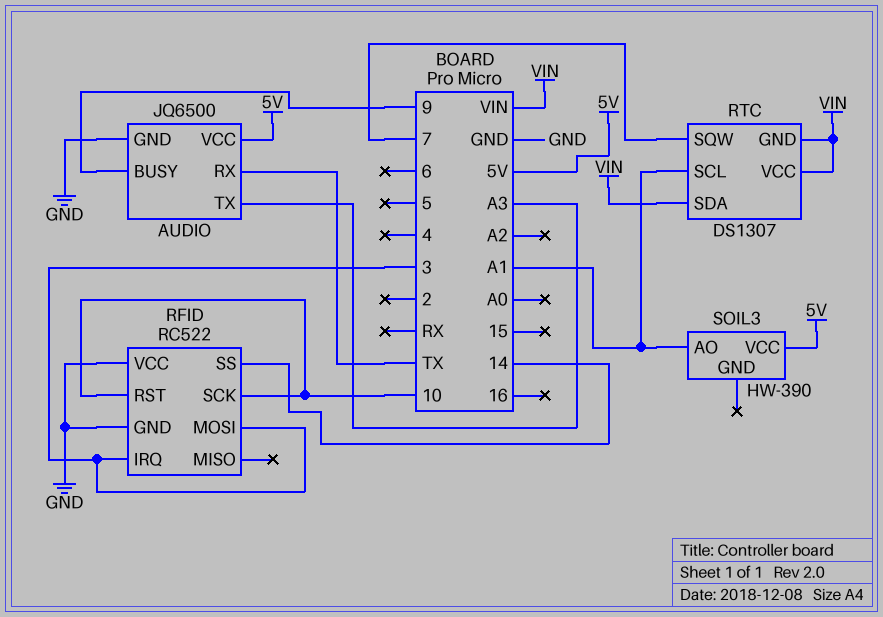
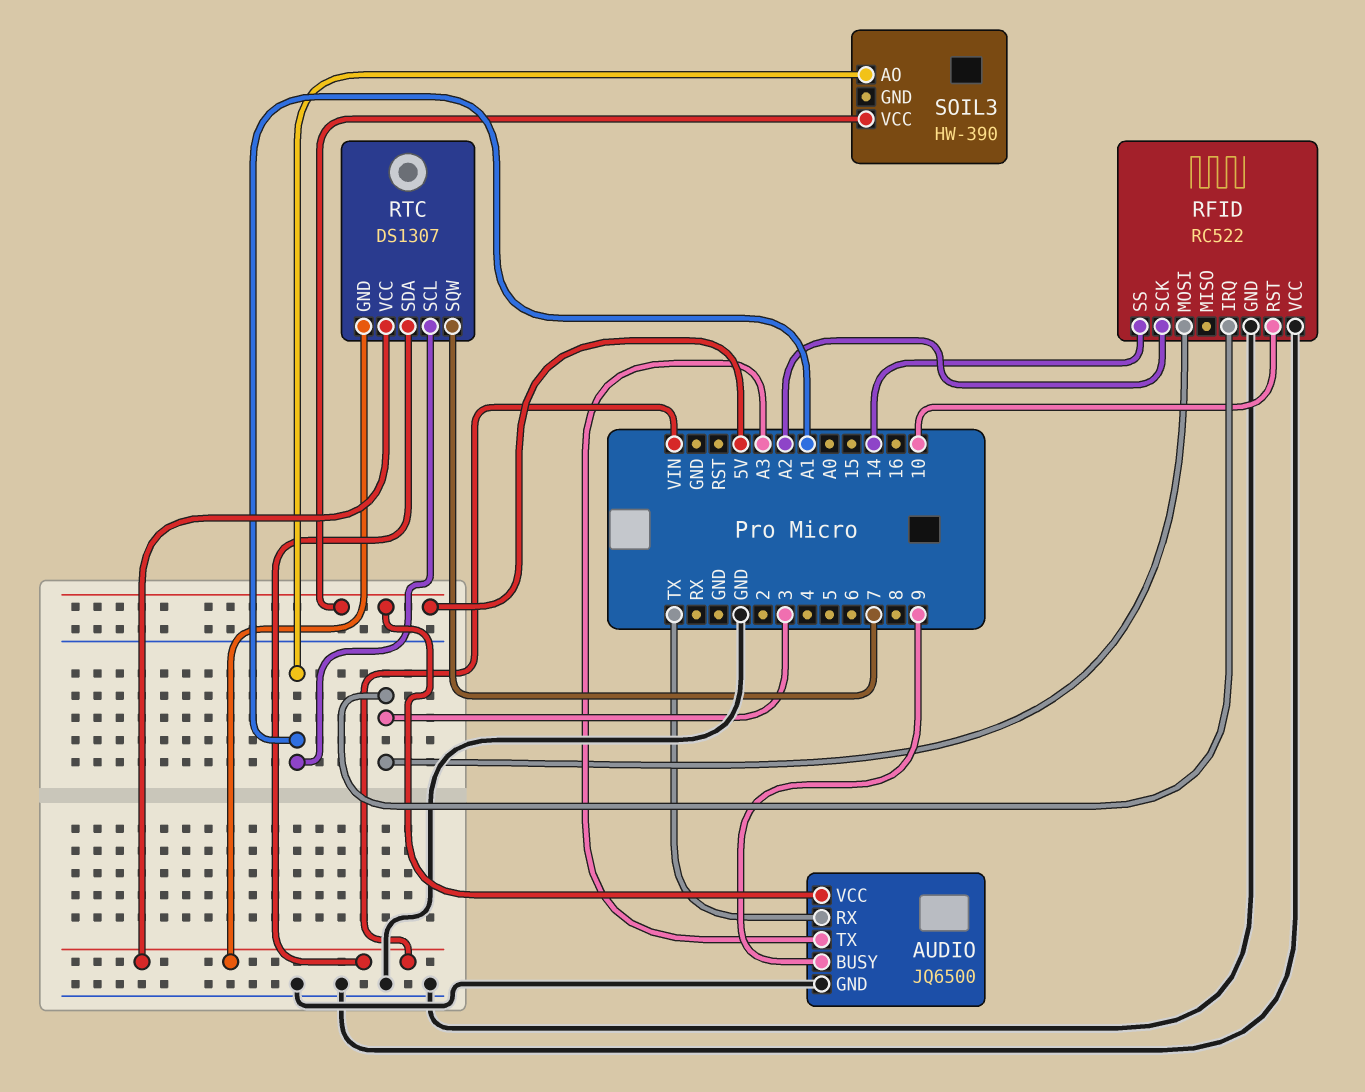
RFID pin SCK: 10 -> A2

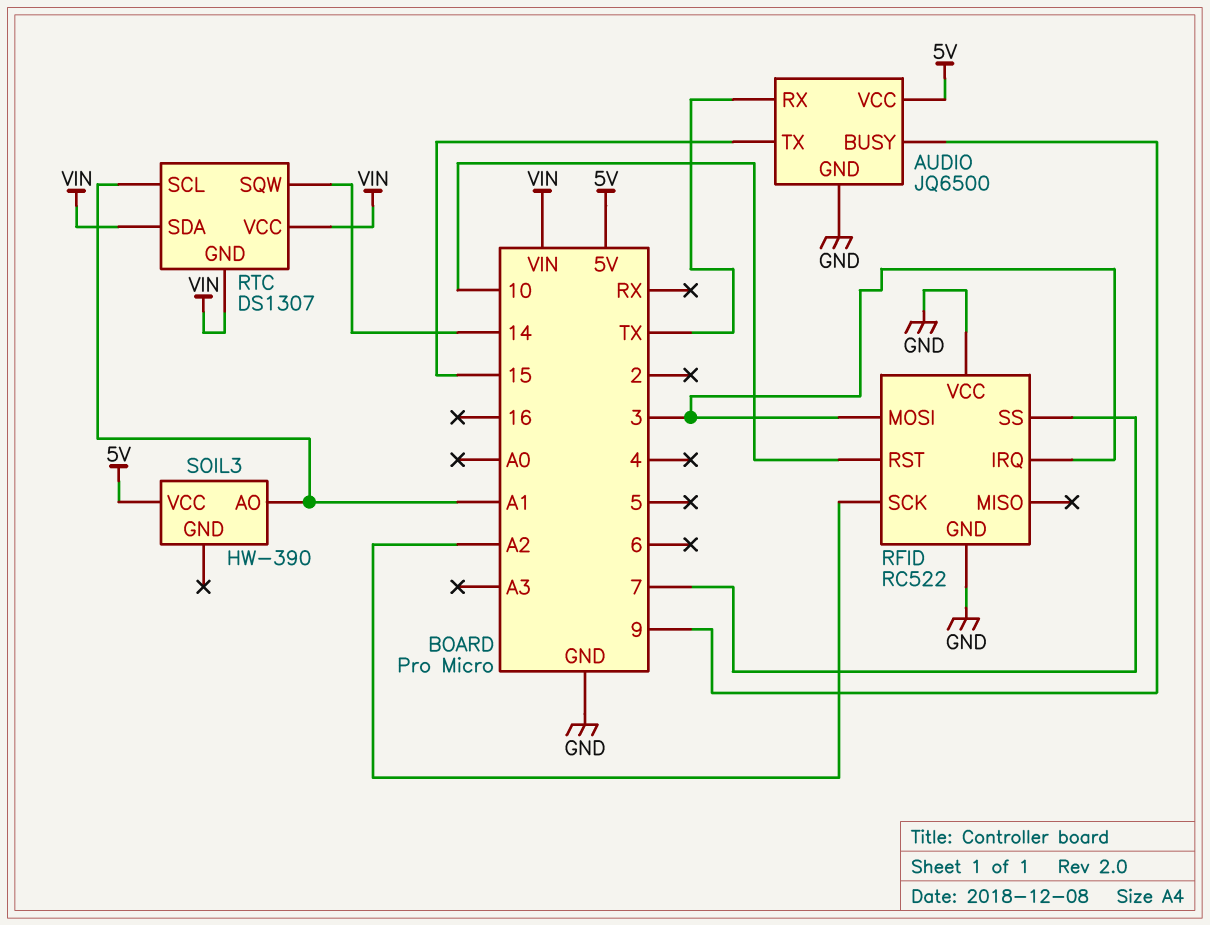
AUDIO pin TX: A3 -> 15
RFID pin SS: 14 -> 7
RTC pin SQW: 7 -> 14

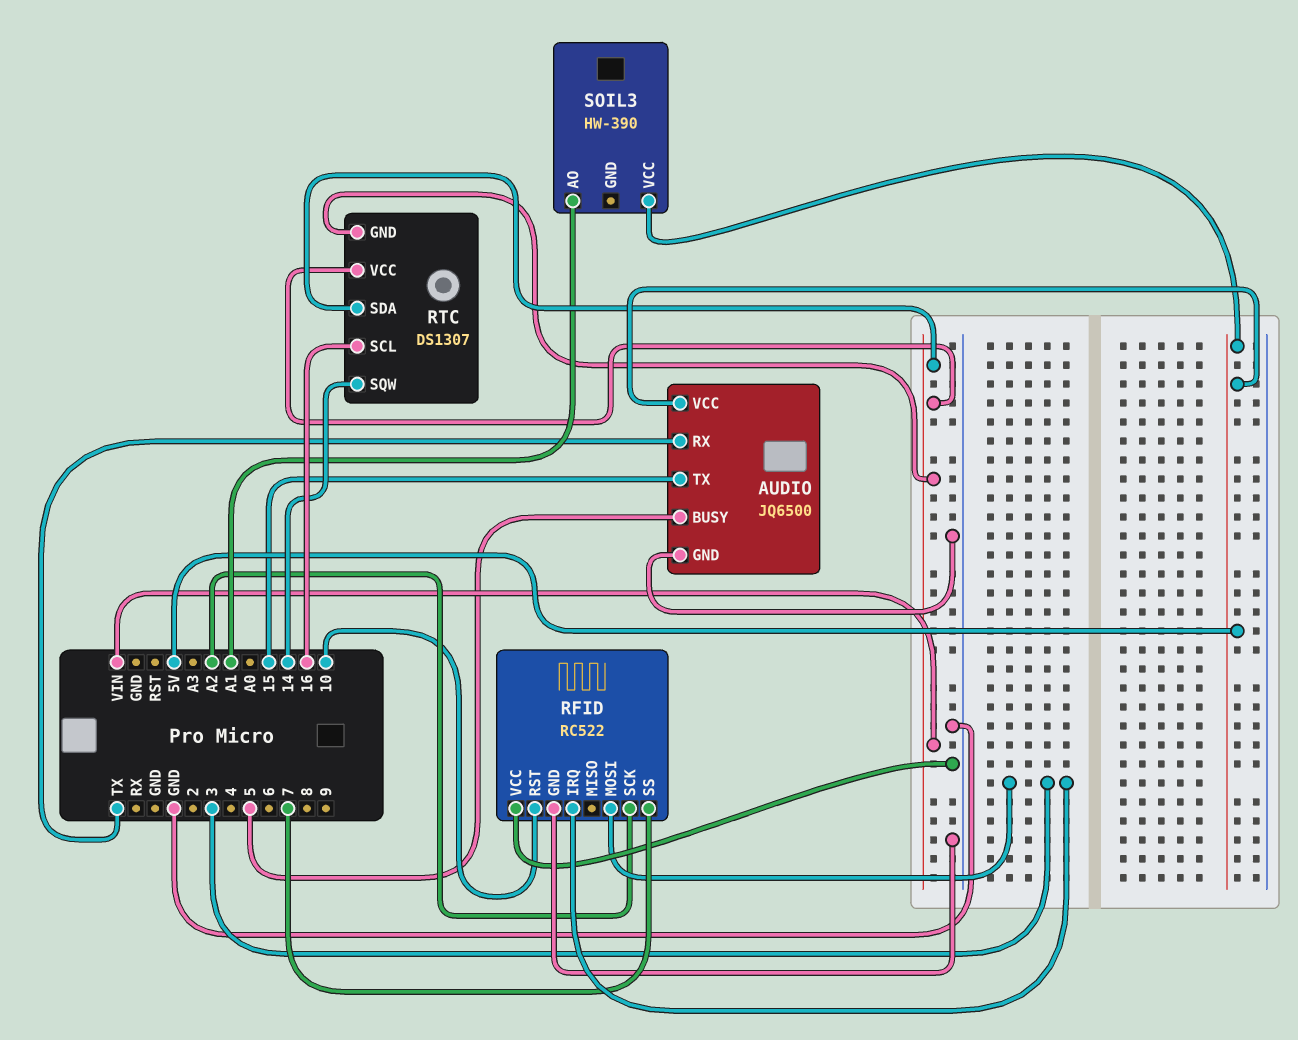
AUDIO pin BUSY: 9 -> 5
RTC pin SCL: A1 -> 16

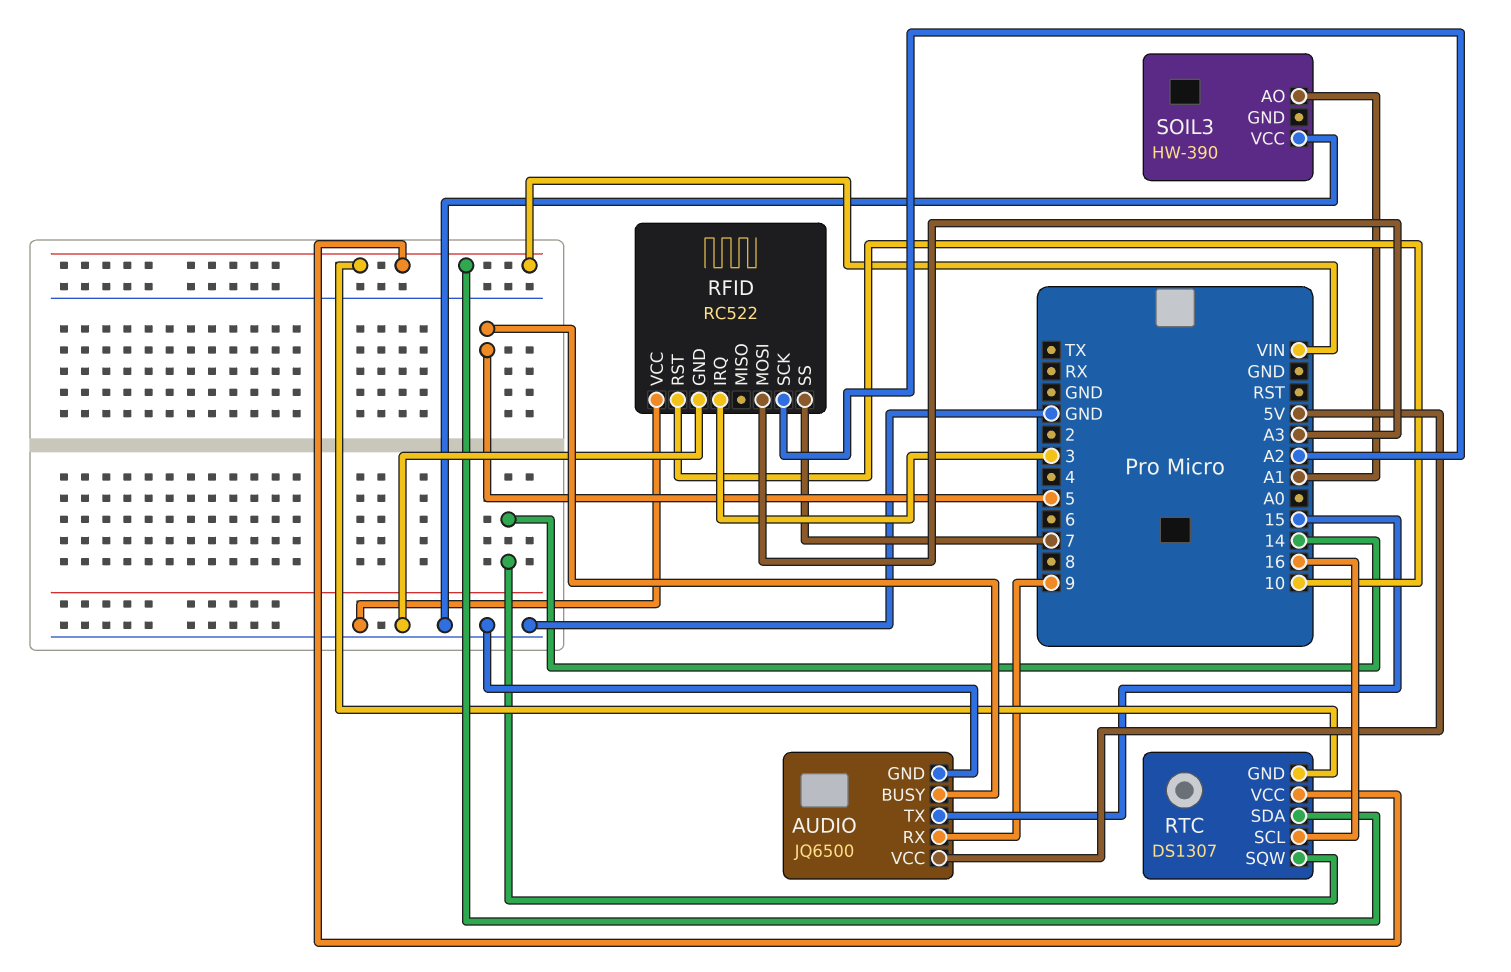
AUDIO pin RX: TX -> 9
RFID pin MOSI: 3 -> A3
SOIL3 pin VCC: 5V -> GND

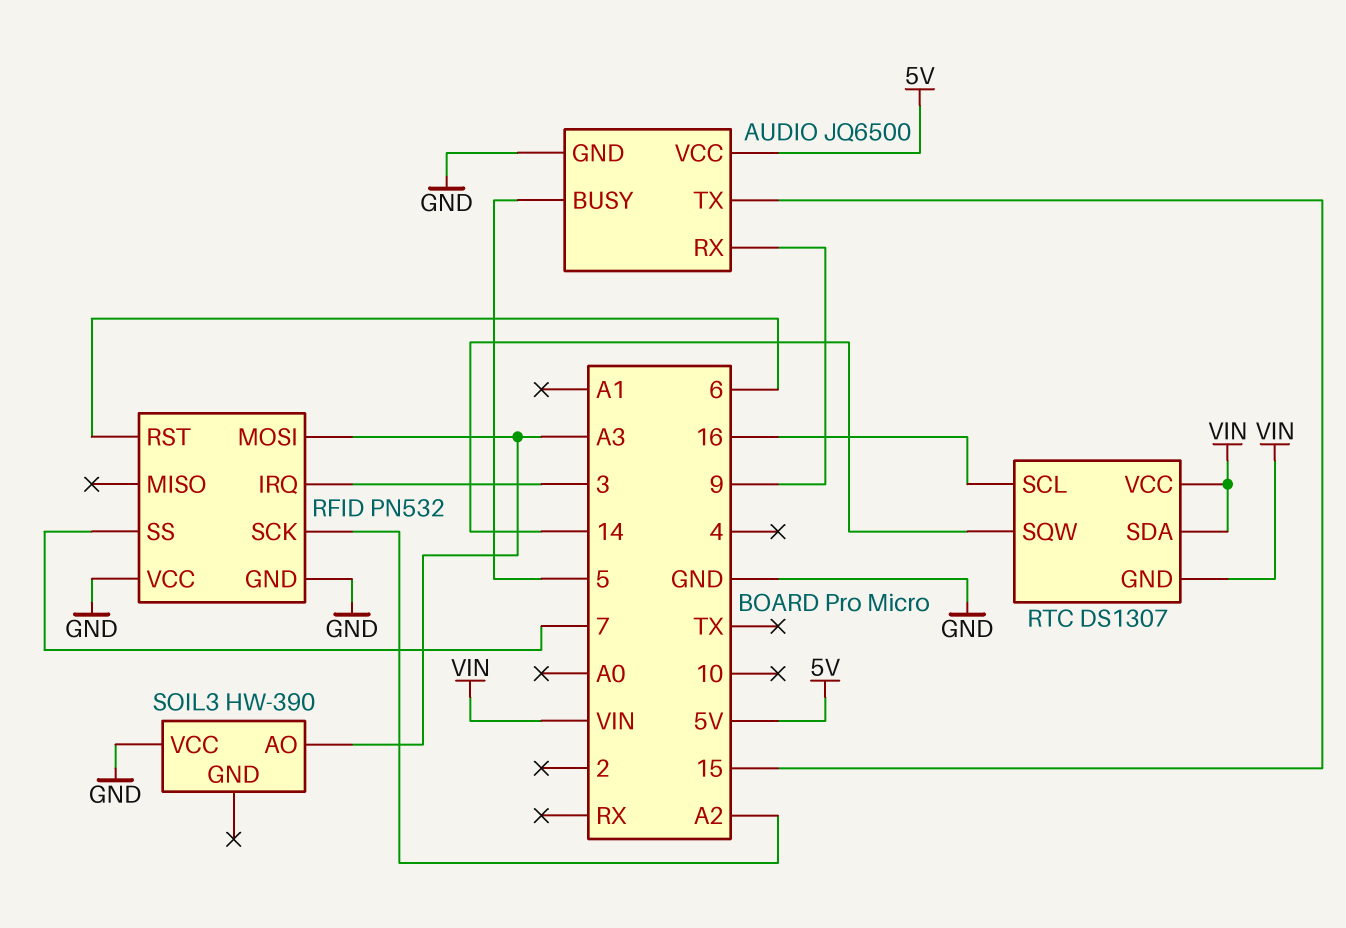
RFID: RC522 -> PN532
RFID pin RST: 10 -> 6
SOIL3 pin AO: A1 -> A3

